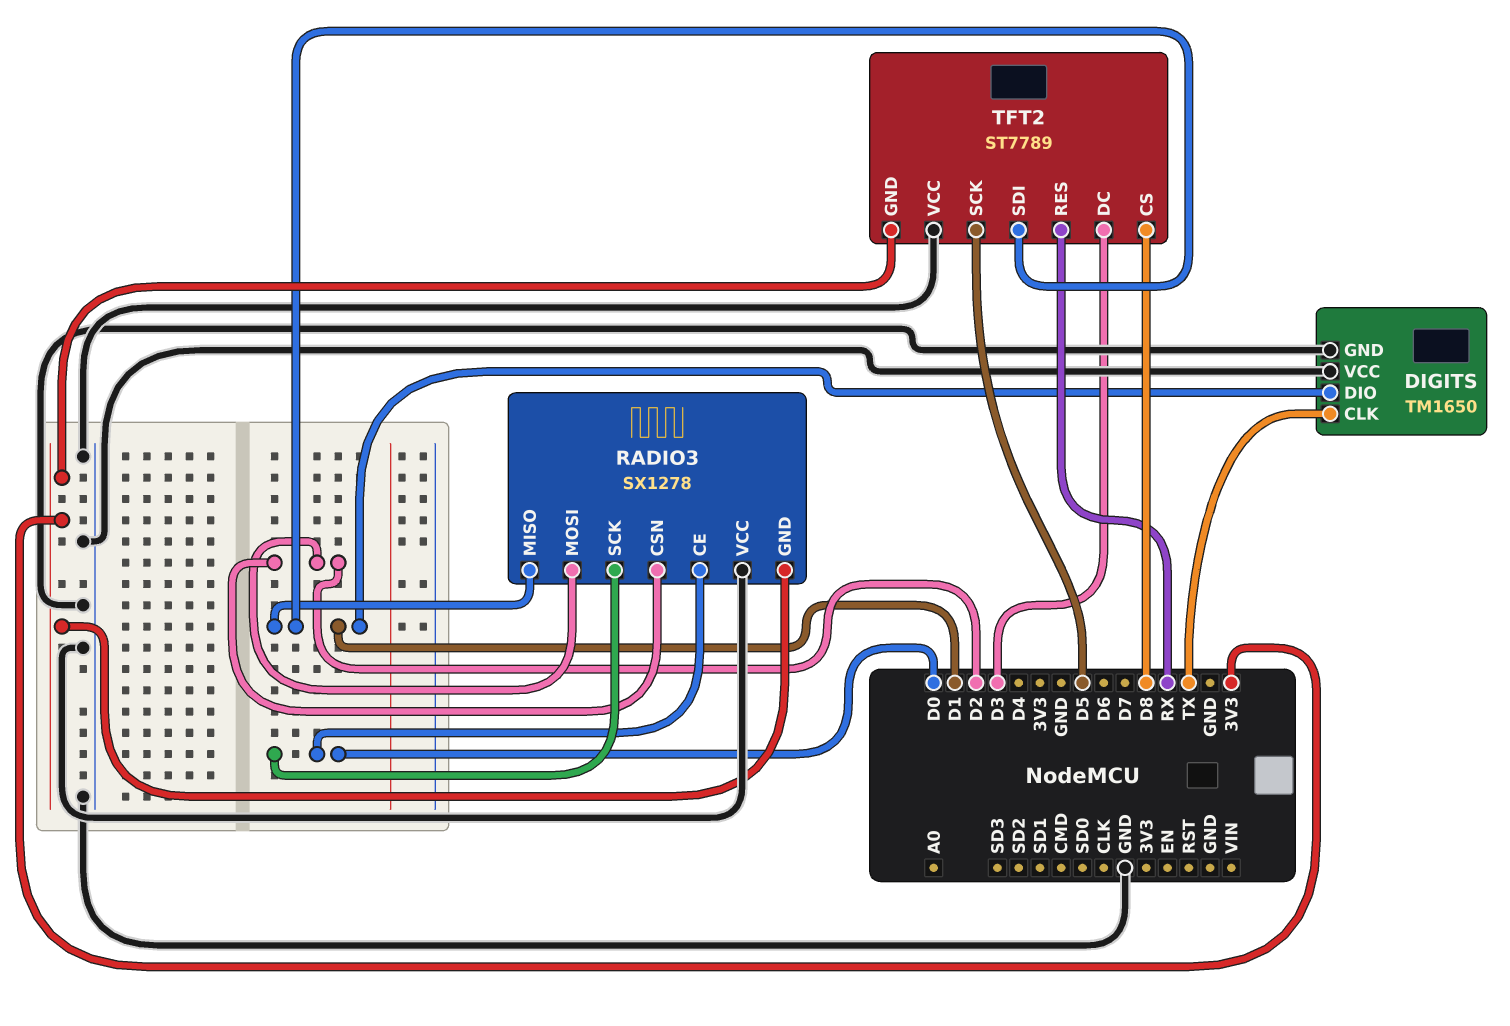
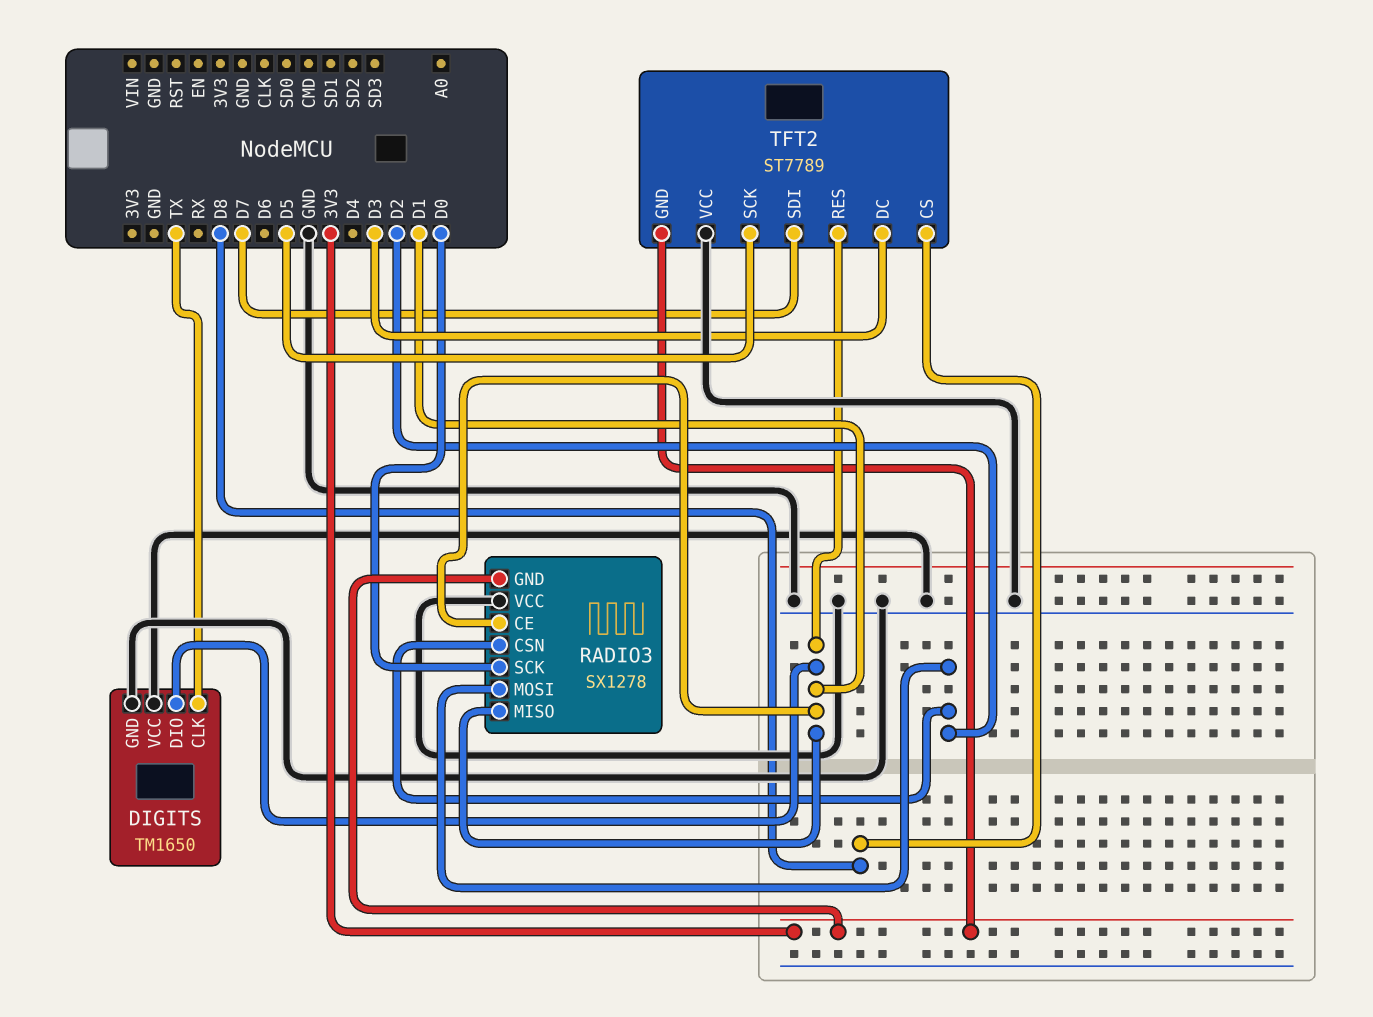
RADIO3 pin CE: D0 -> D1
TFT2 pin RES: RX -> D1
TFT2 pin SDI: D1 -> D7

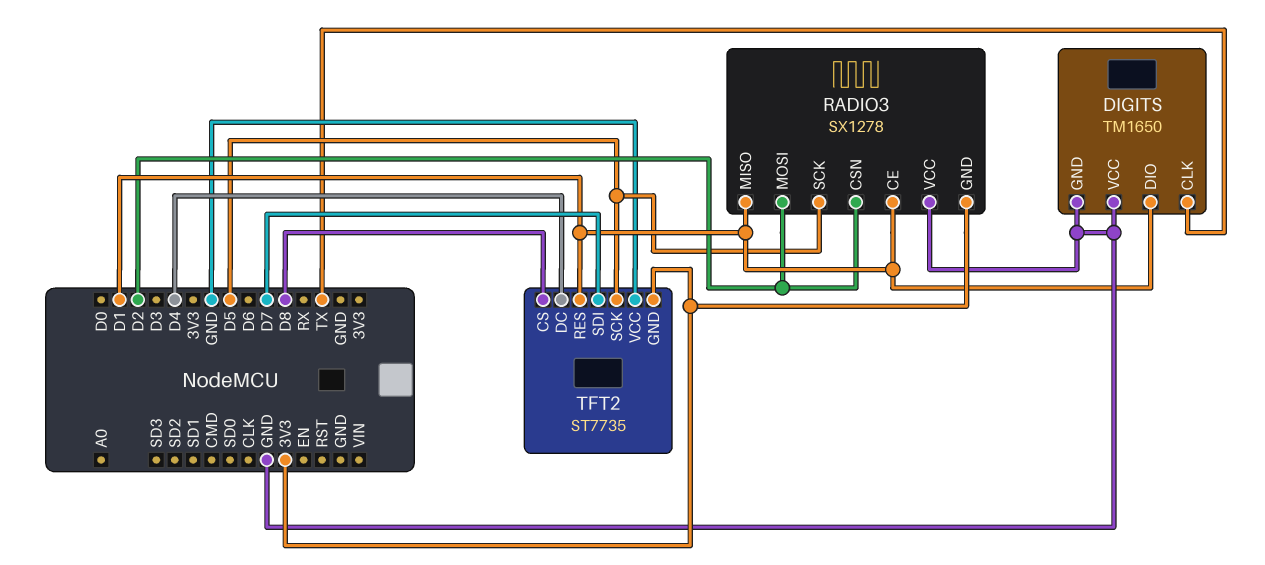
RADIO3 pin SCK: D0 -> D5
TFT2: ST7789 -> ST7735
TFT2 pin DC: D3 -> D4

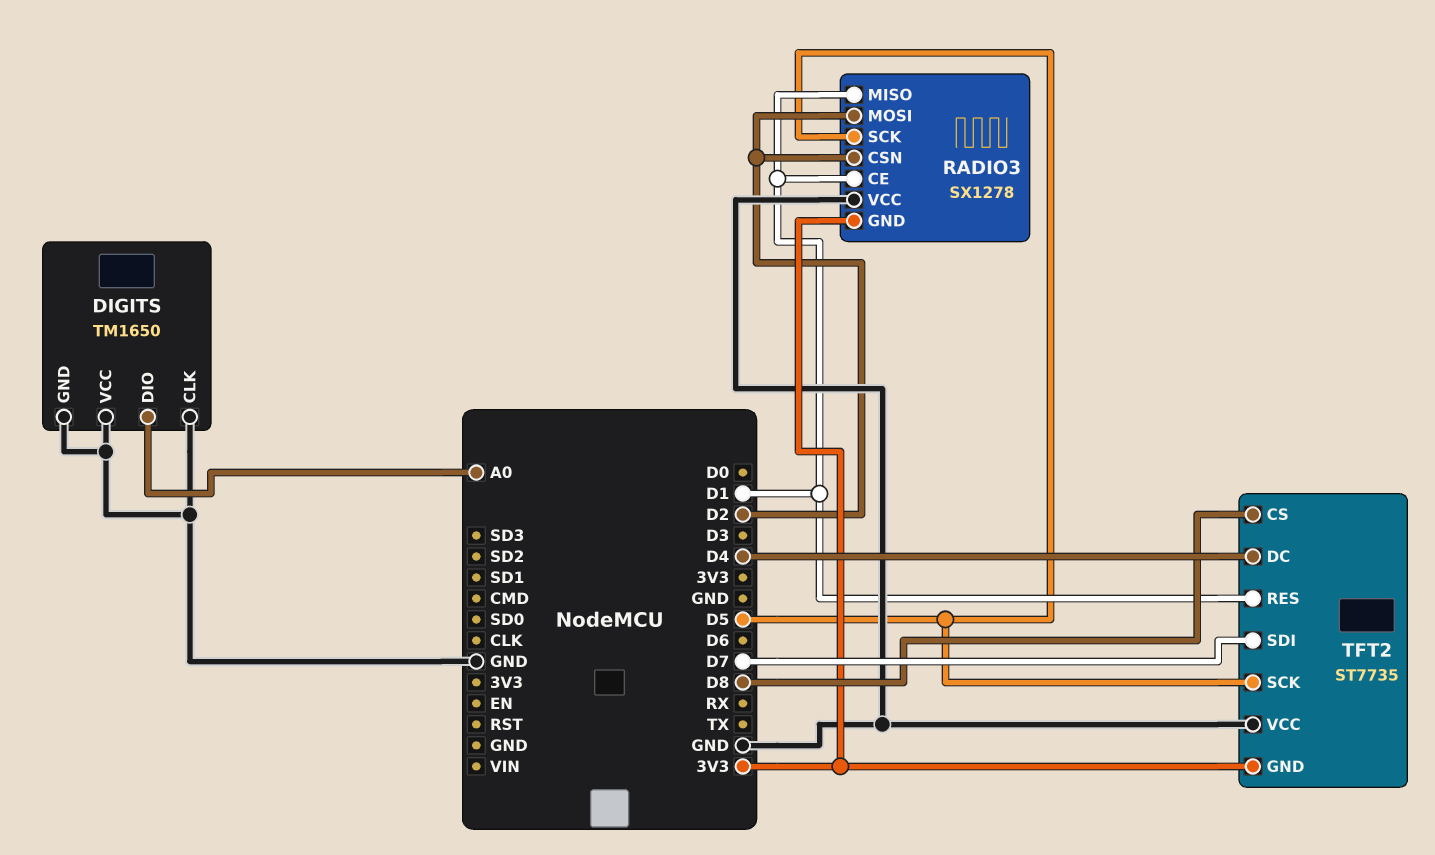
DIGITS pin CLK: TX -> GND
DIGITS pin DIO: D1 -> A0

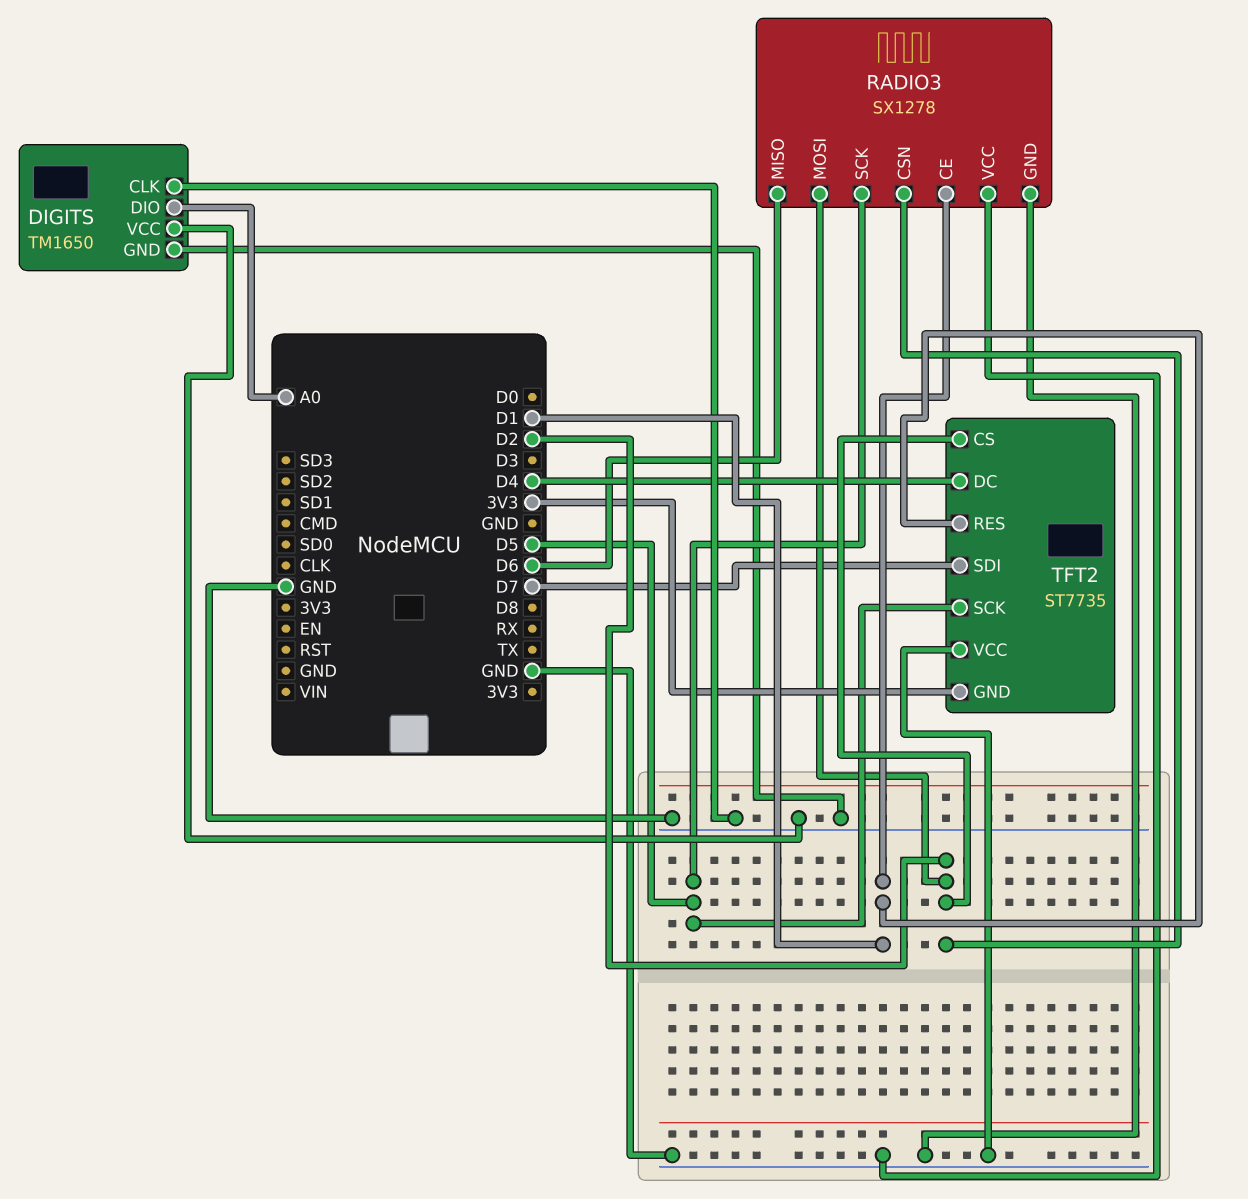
RADIO3 pin GND: 3V3 -> GND
RADIO3 pin MISO: D1 -> D6
TFT2 pin CS: D8 -> D2

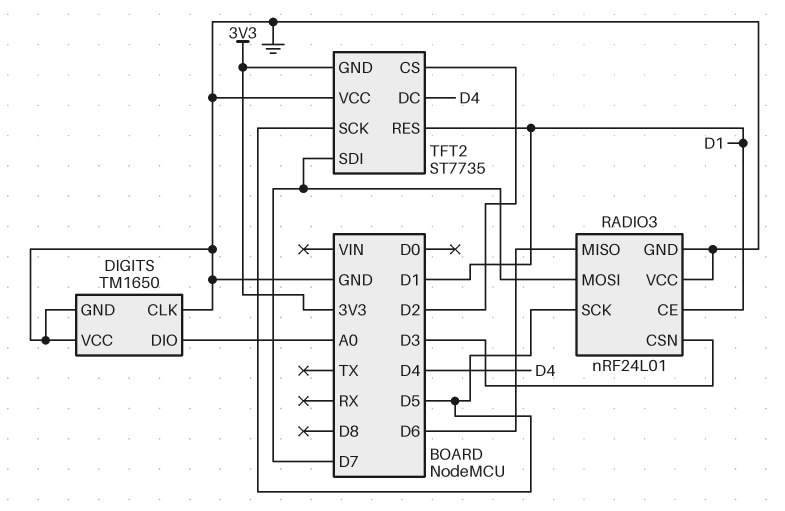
RADIO3: SX1278 -> nRF24L01
RADIO3 pin CSN: D2 -> D3
RADIO3 pin MOSI: D2 -> D7

